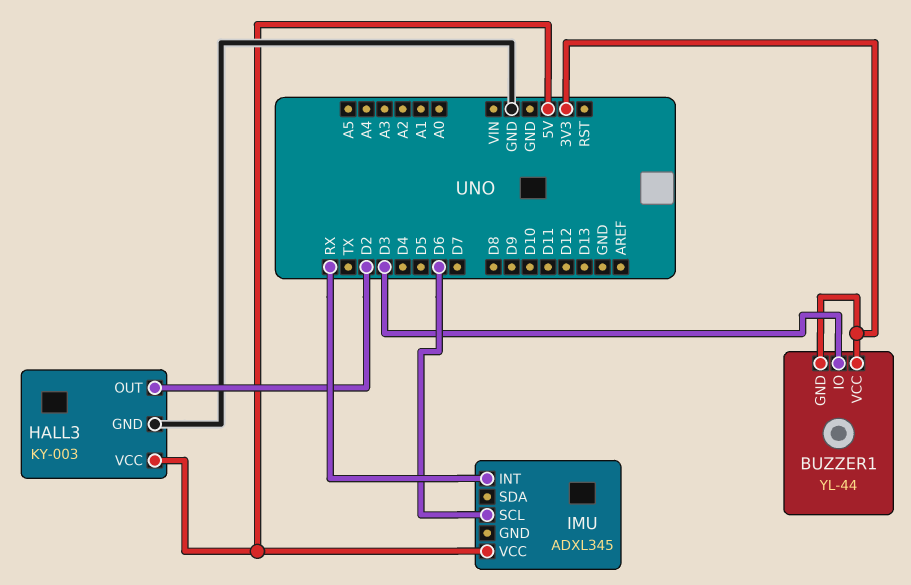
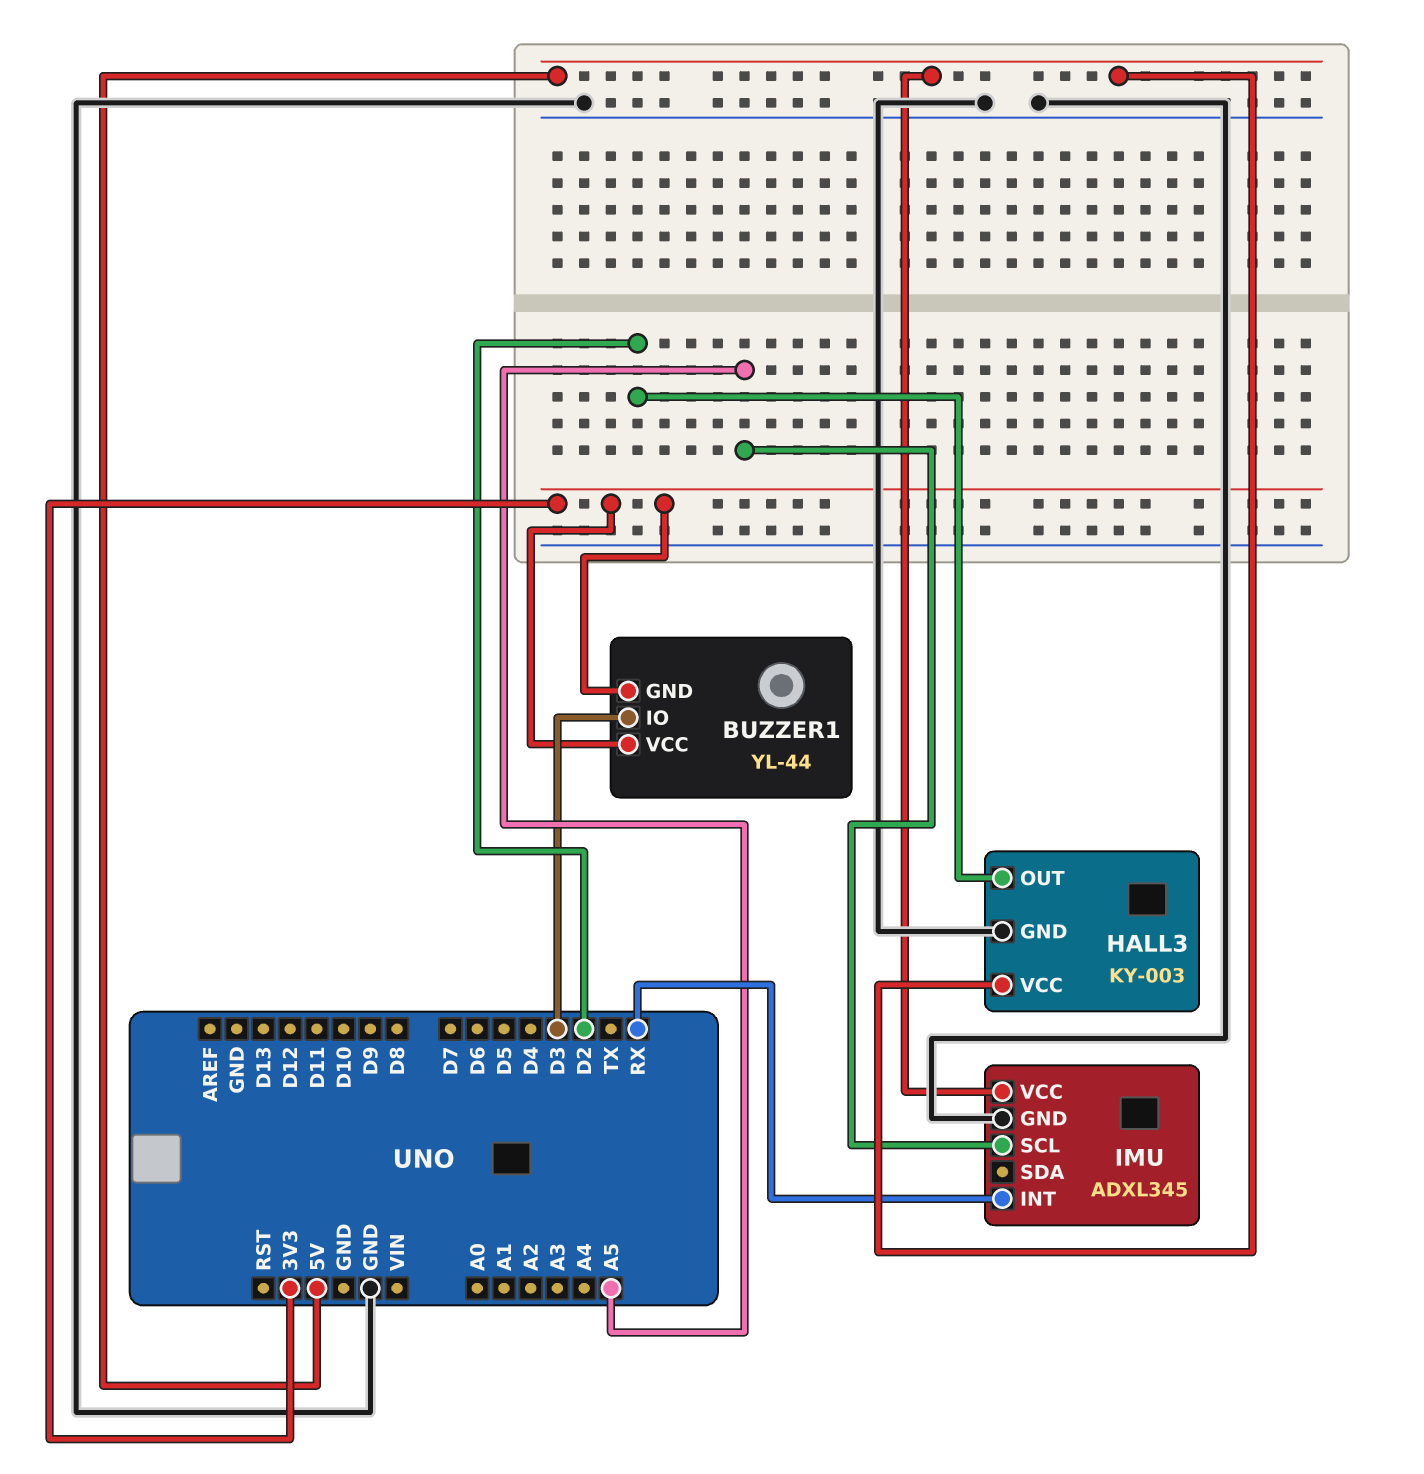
IMU pin GND: none -> GND
IMU pin SCL: D6 -> A5

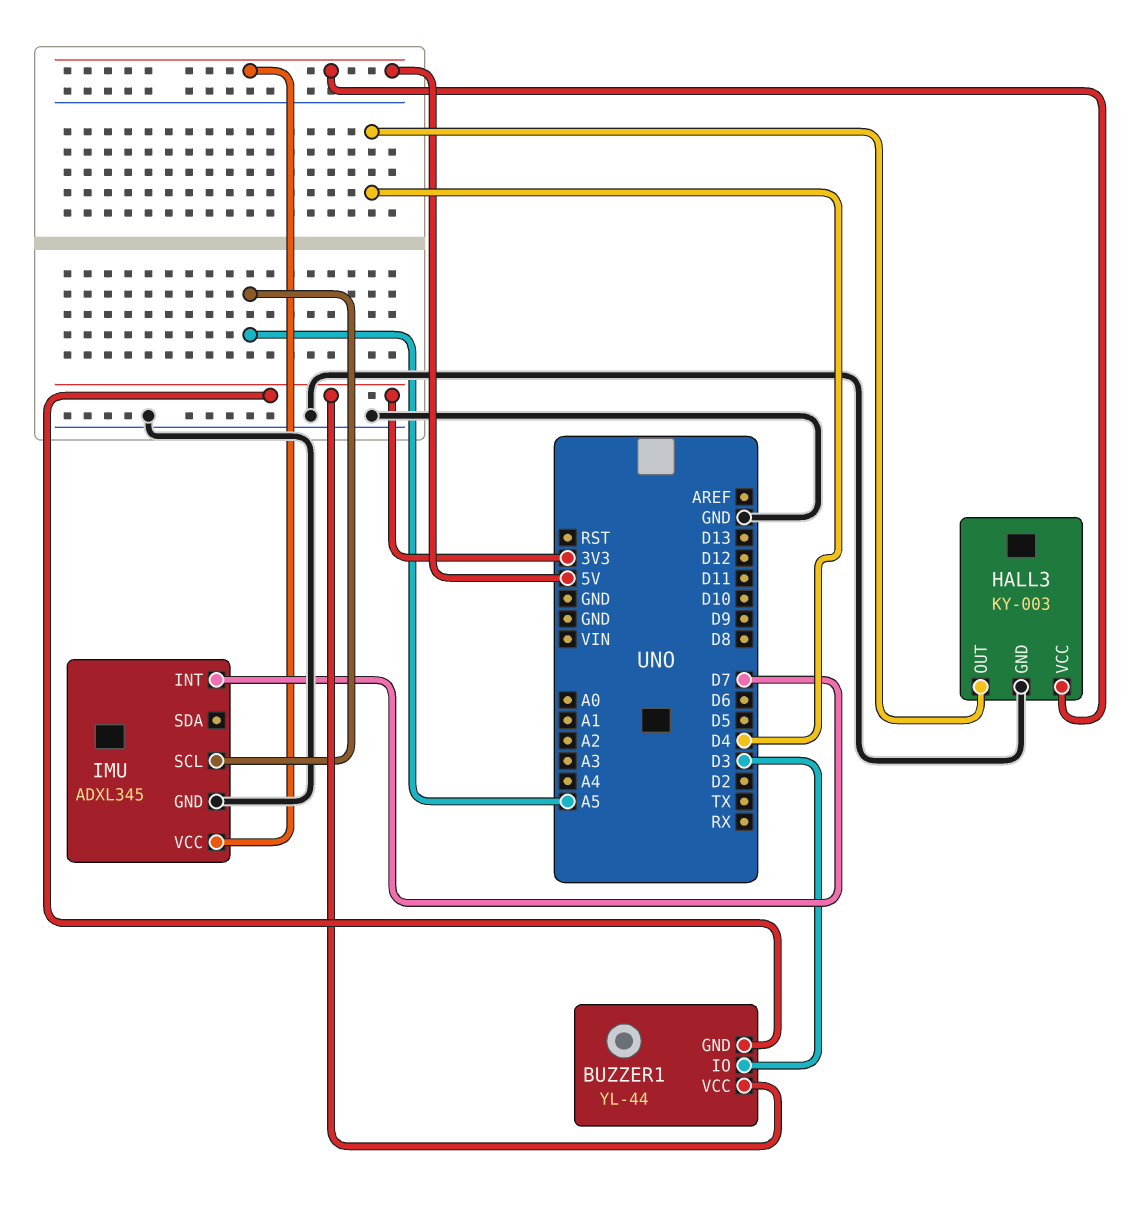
HALL3 pin OUT: D2 -> D4
IMU pin INT: RX -> D7

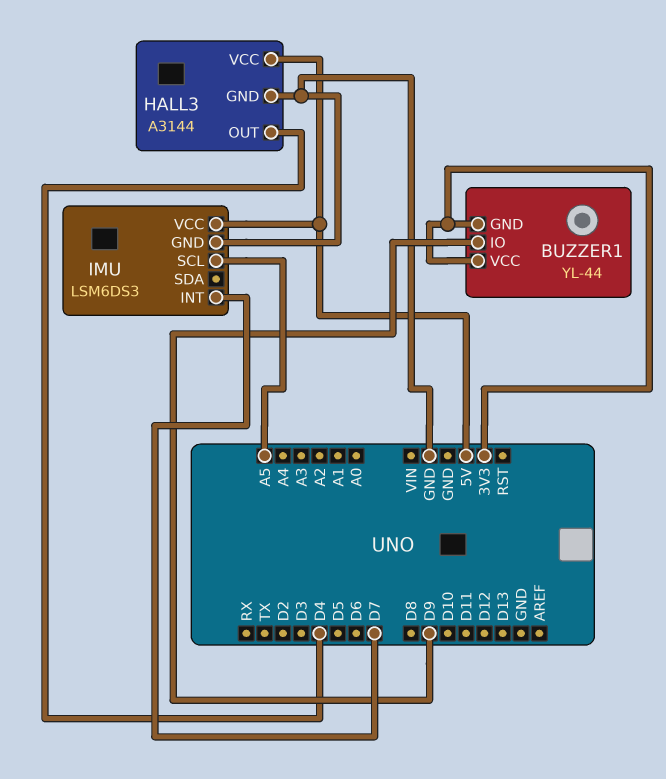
BUZZER1 pin IO: D3 -> D9
HALL3: KY-003 -> A3144
IMU: ADXL345 -> LSM6DS3

